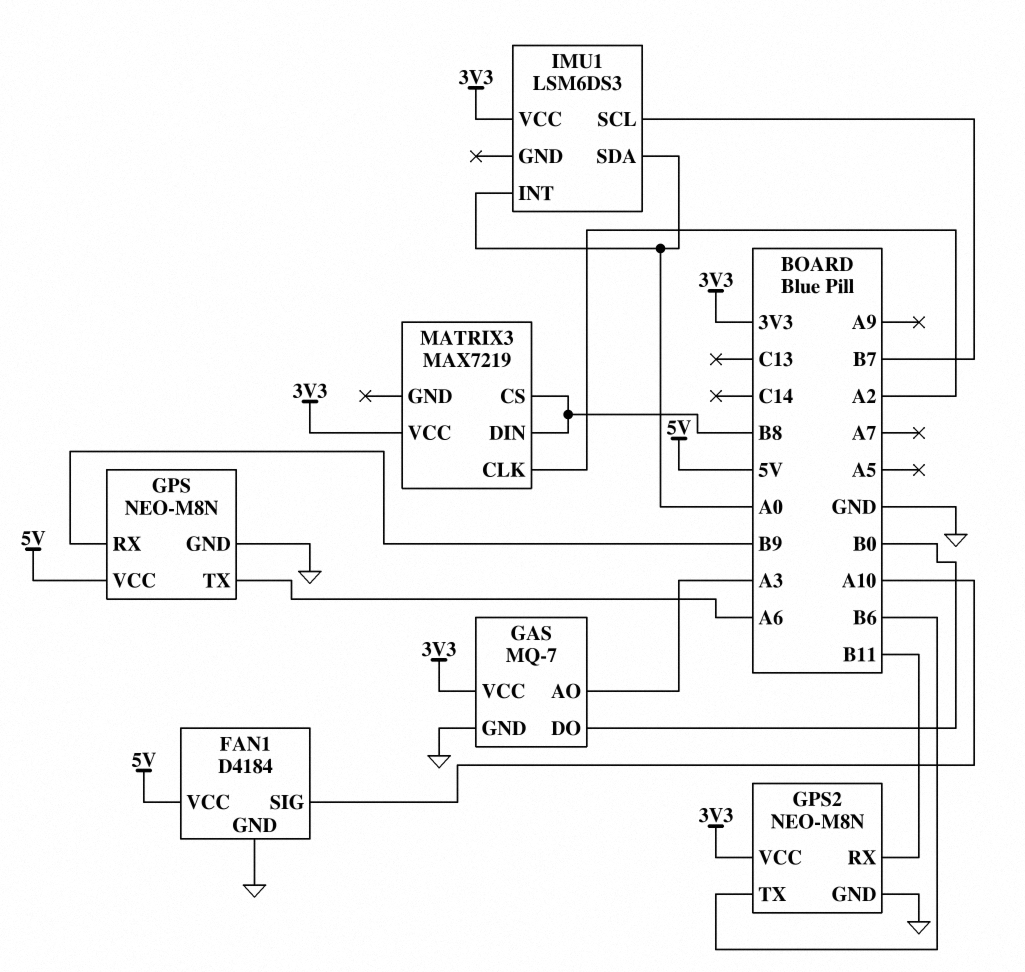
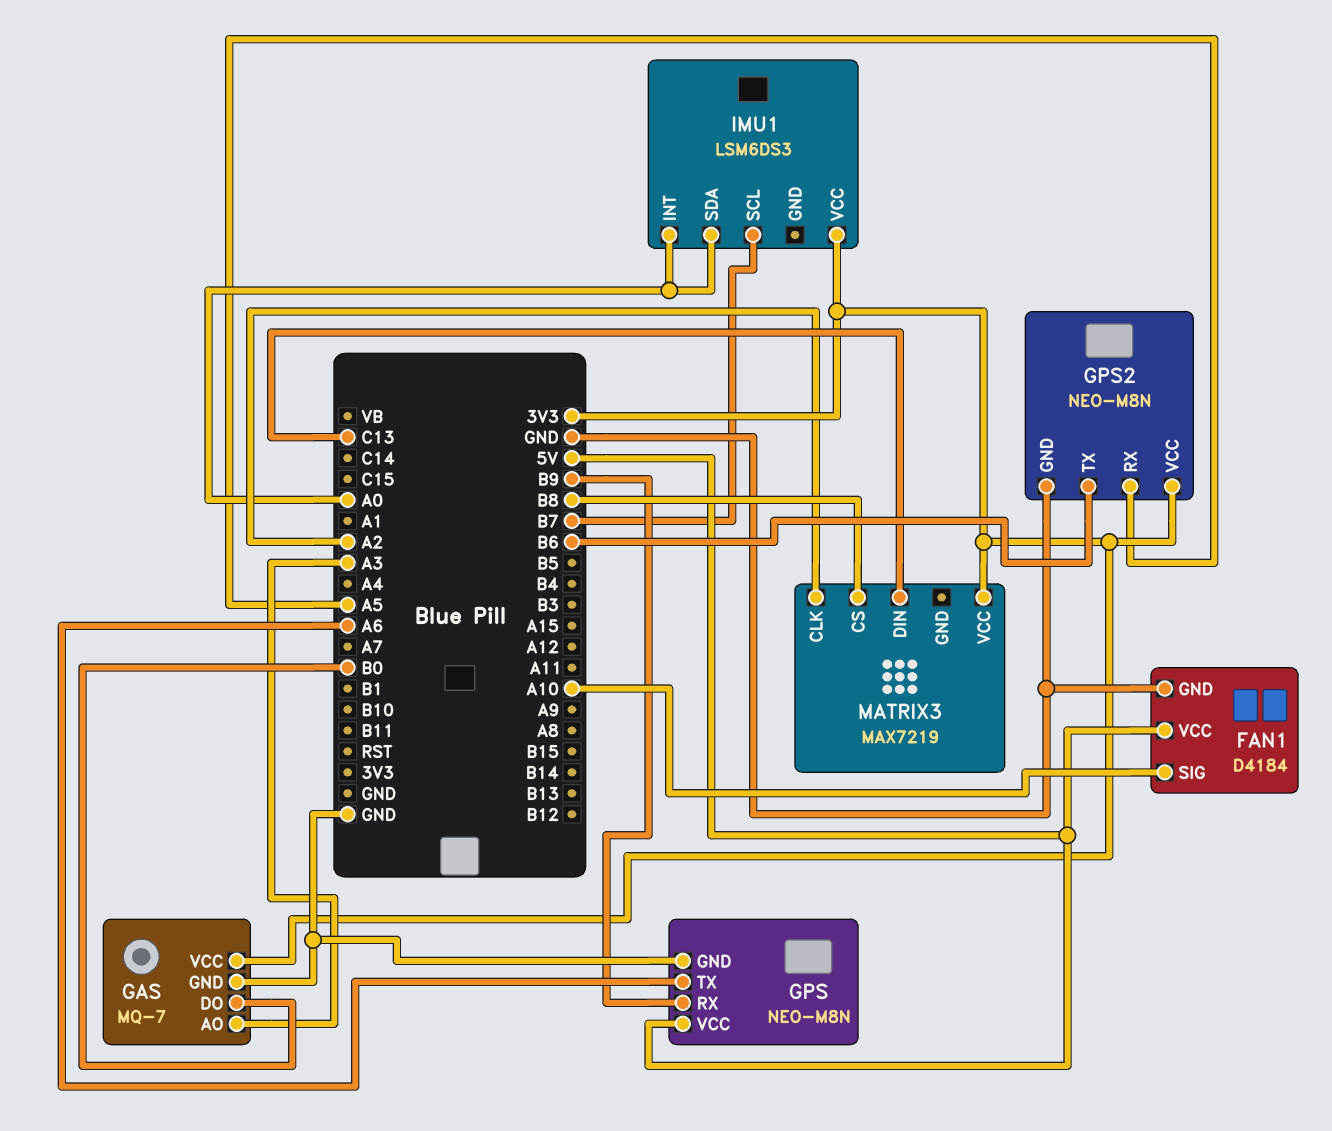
GPS2 pin RX: B11 -> A5
MATRIX3 pin DIN: B8 -> C13

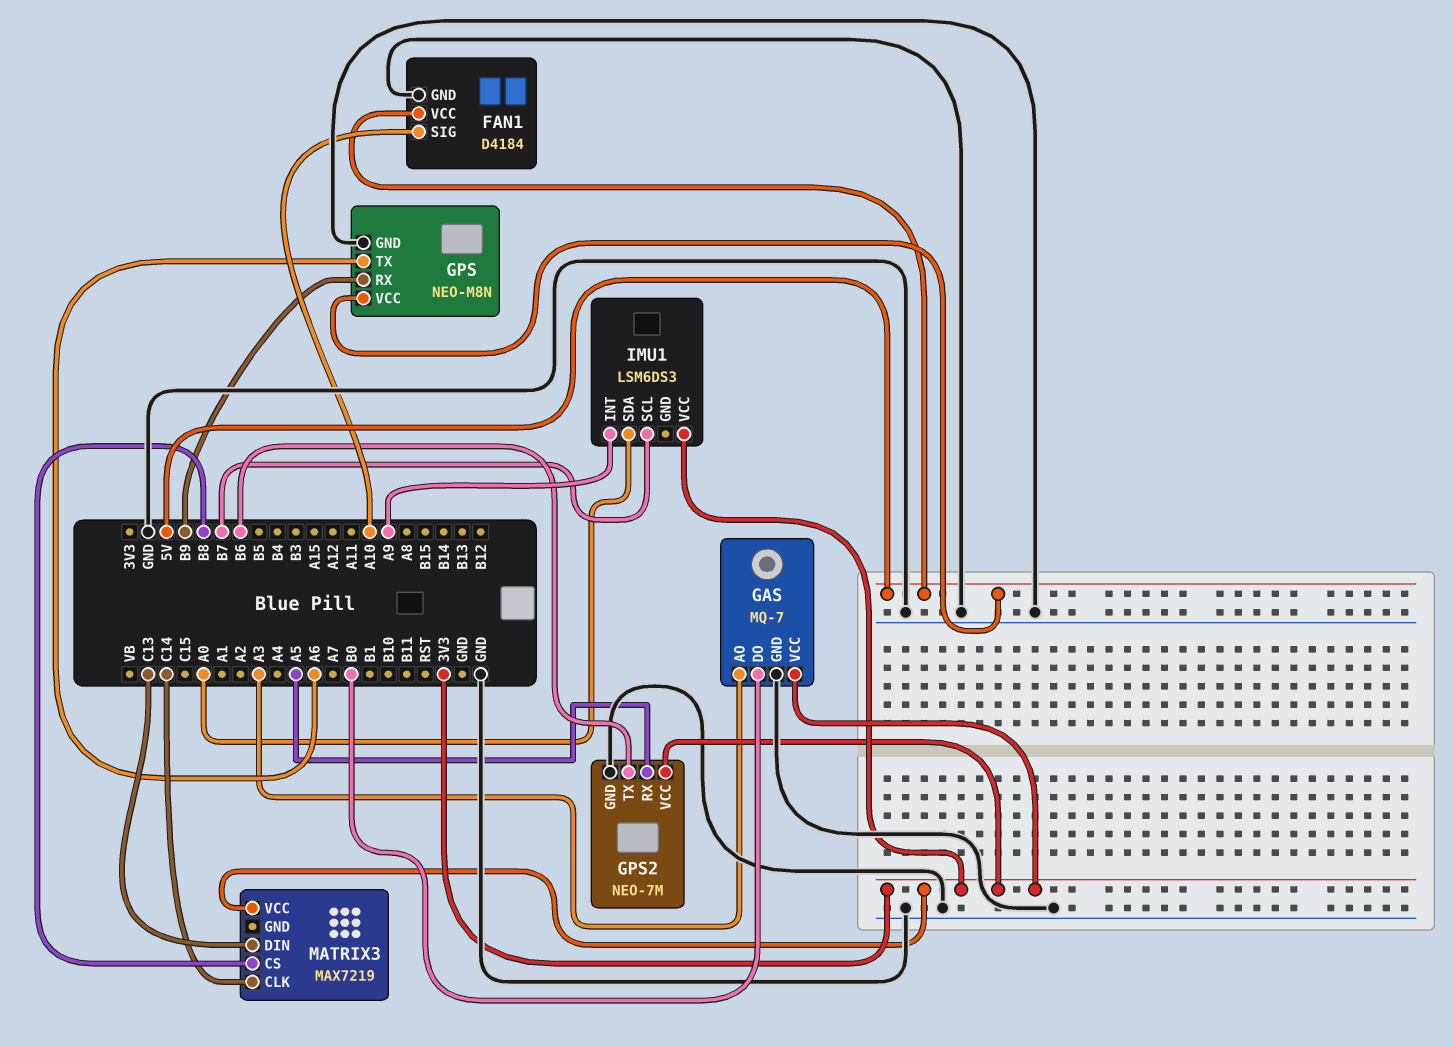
GPS2: NEO-M8N -> NEO-7M
IMU1 pin INT: A0 -> A9
MATRIX3 pin CLK: A2 -> C14

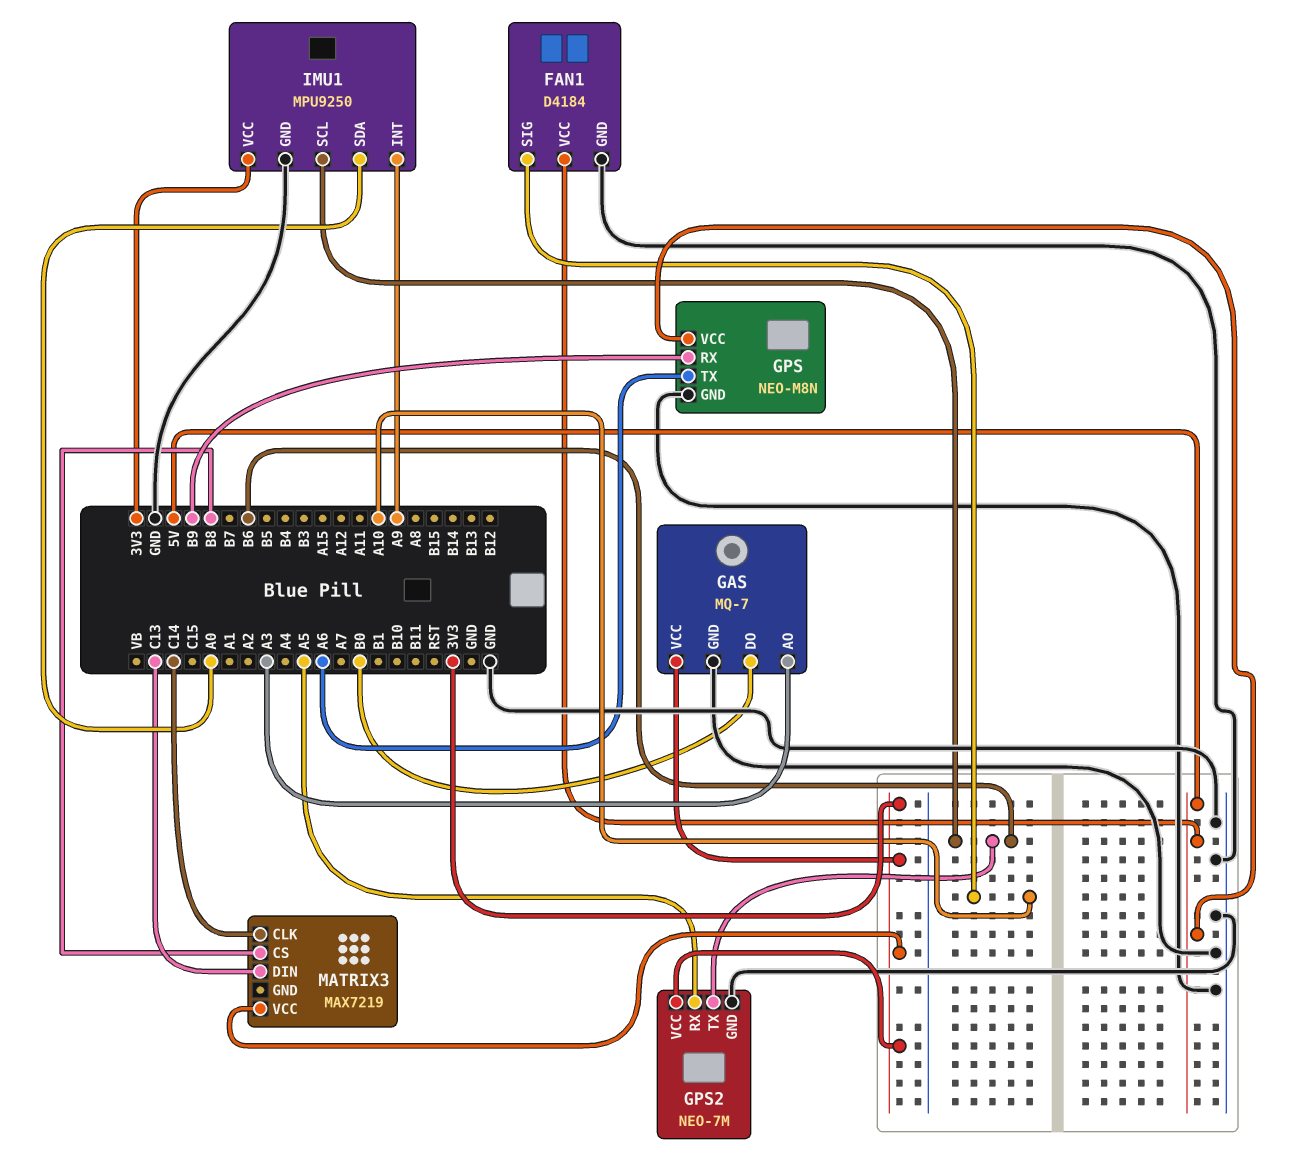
IMU1: LSM6DS3 -> MPU9250
IMU1 pin GND: none -> GND
IMU1 pin SCL: B7 -> B6

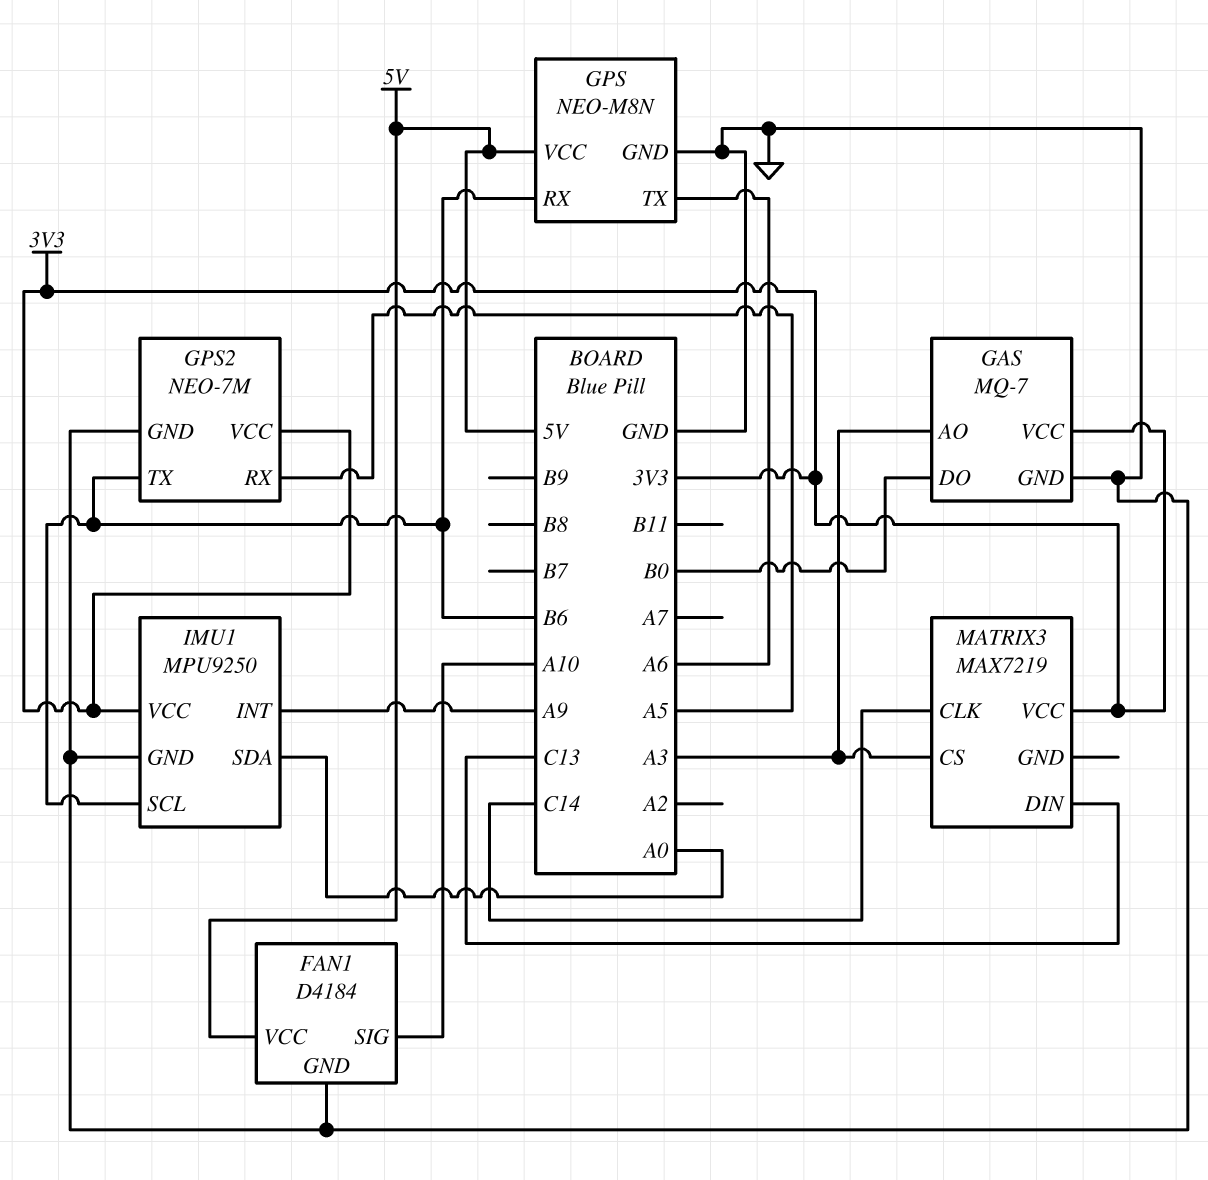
GPS pin RX: B9 -> B6
MATRIX3 pin CS: B8 -> A3

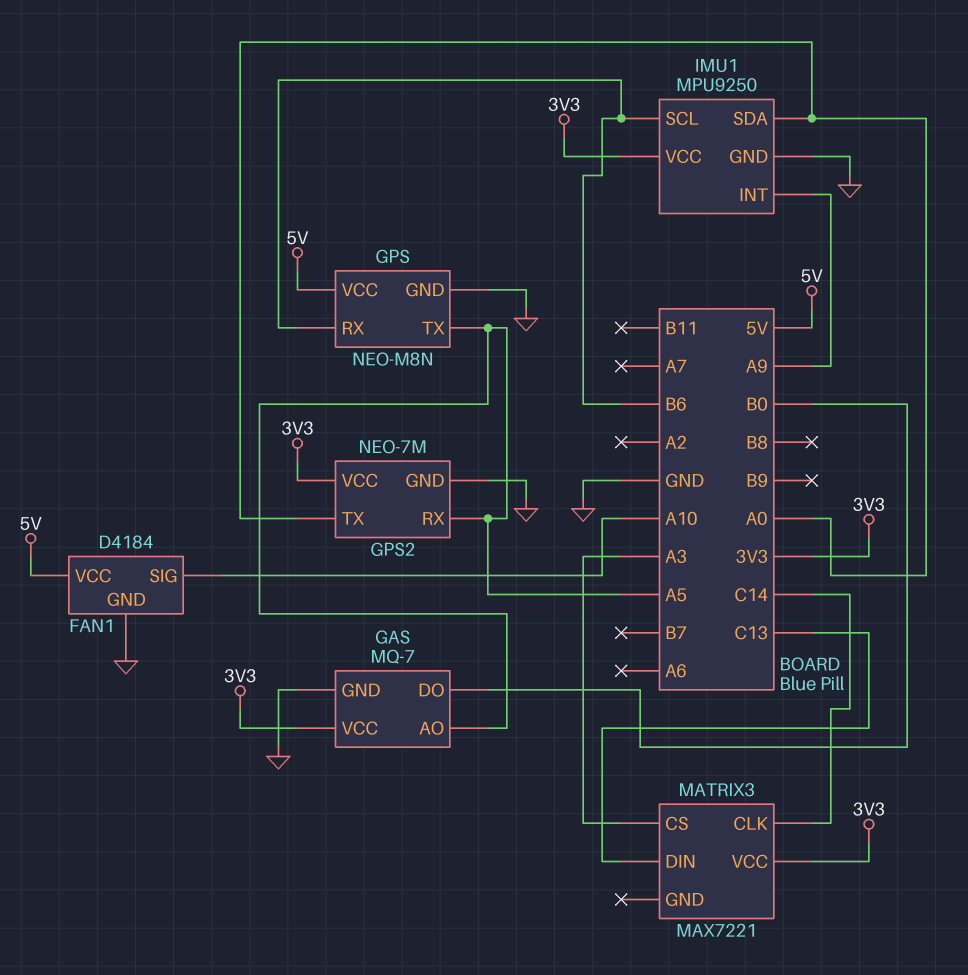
GAS pin AO: A3 -> A5
GPS pin TX: A6 -> A5
GPS2 pin TX: B6 -> A0
MATRIX3: MAX7219 -> MAX7221

